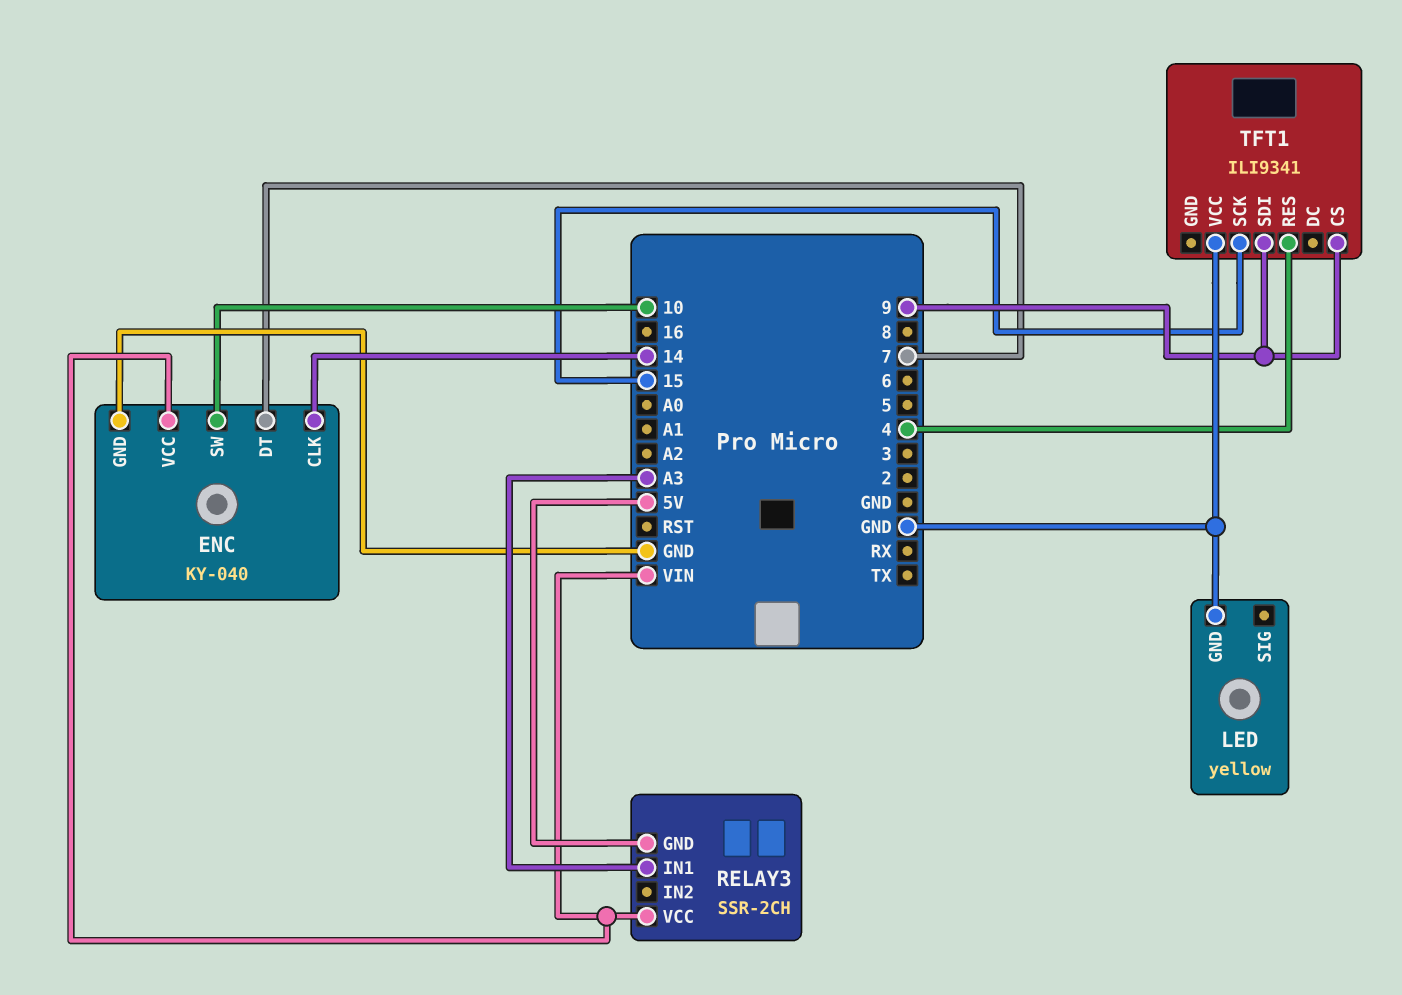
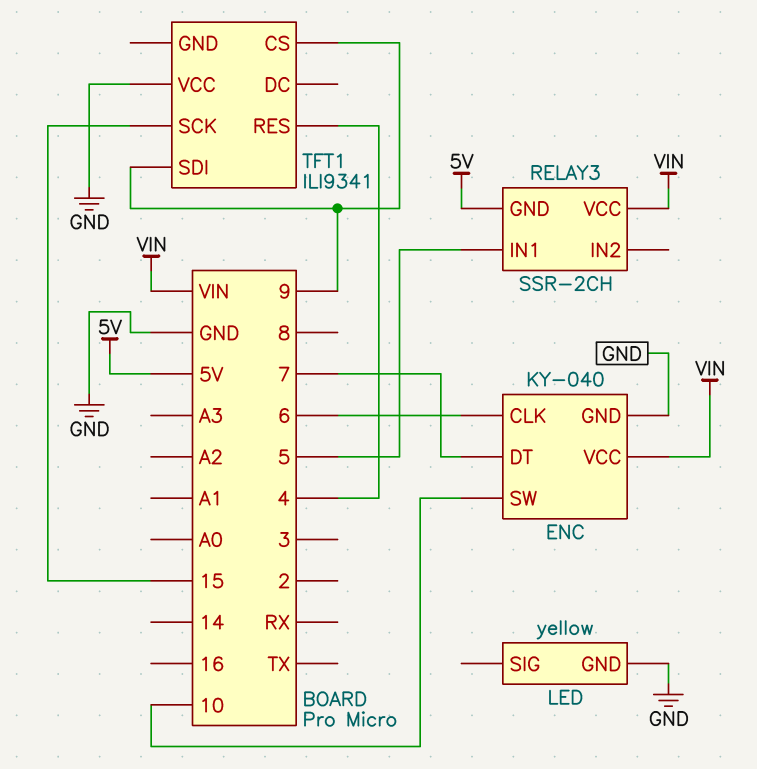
ENC pin CLK: 14 -> 6
RELAY3 pin IN1: A3 -> 5

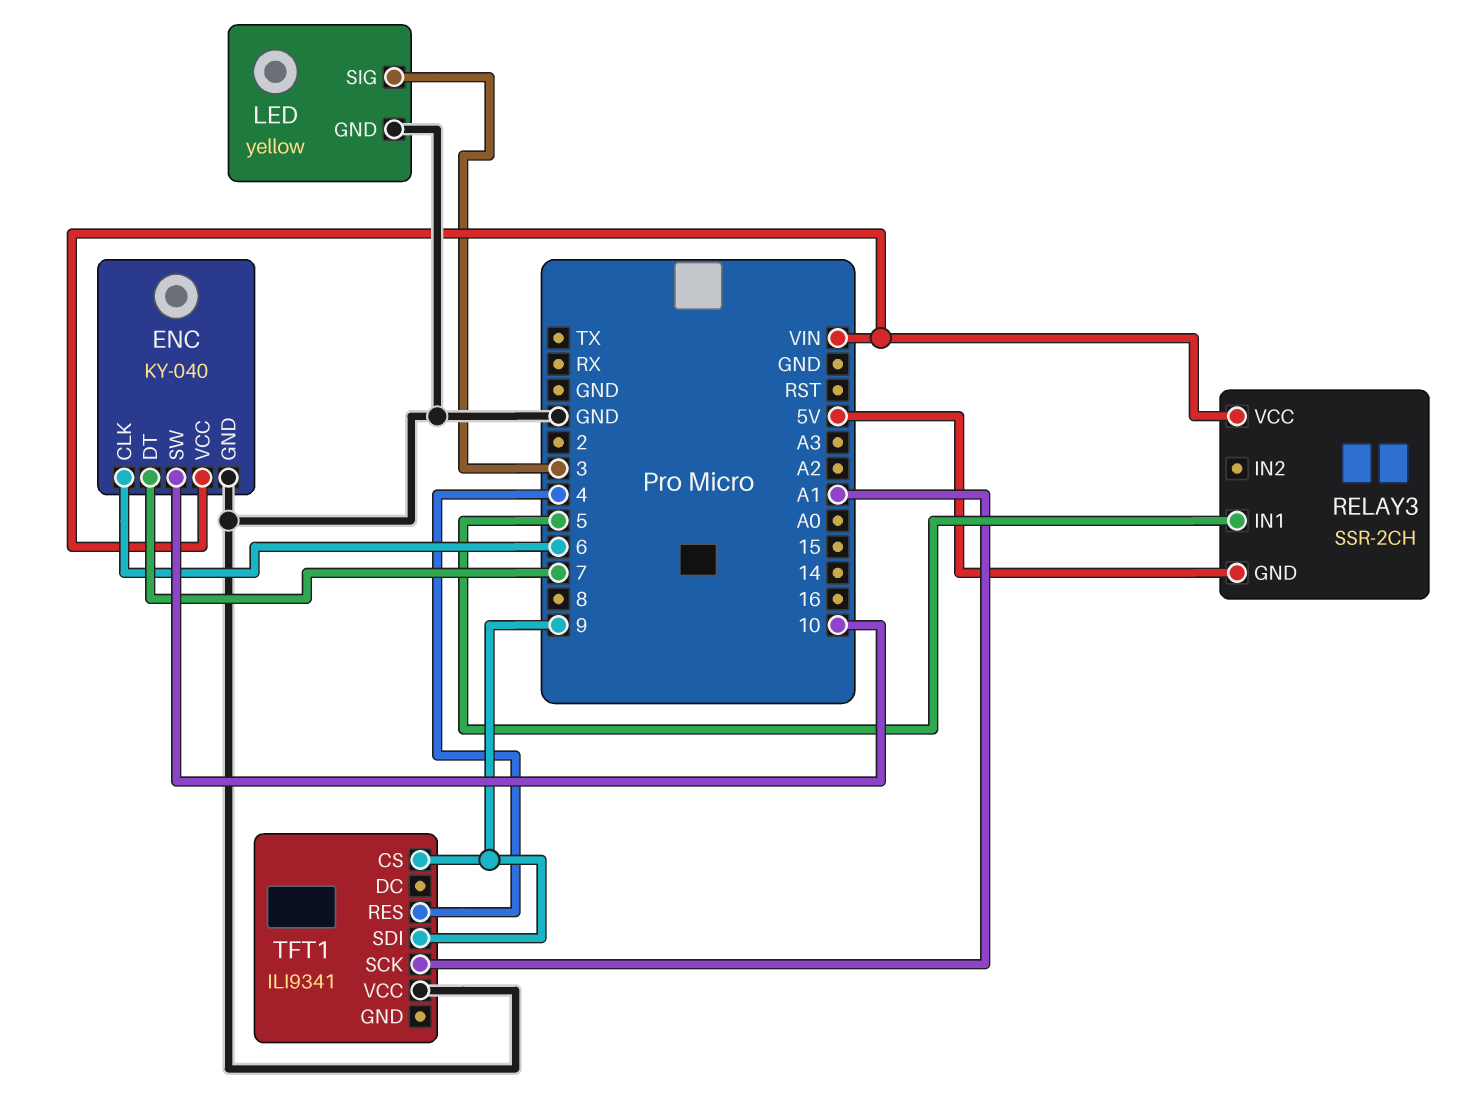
LED pin SIG: none -> 3
TFT1 pin SCK: 15 -> A1

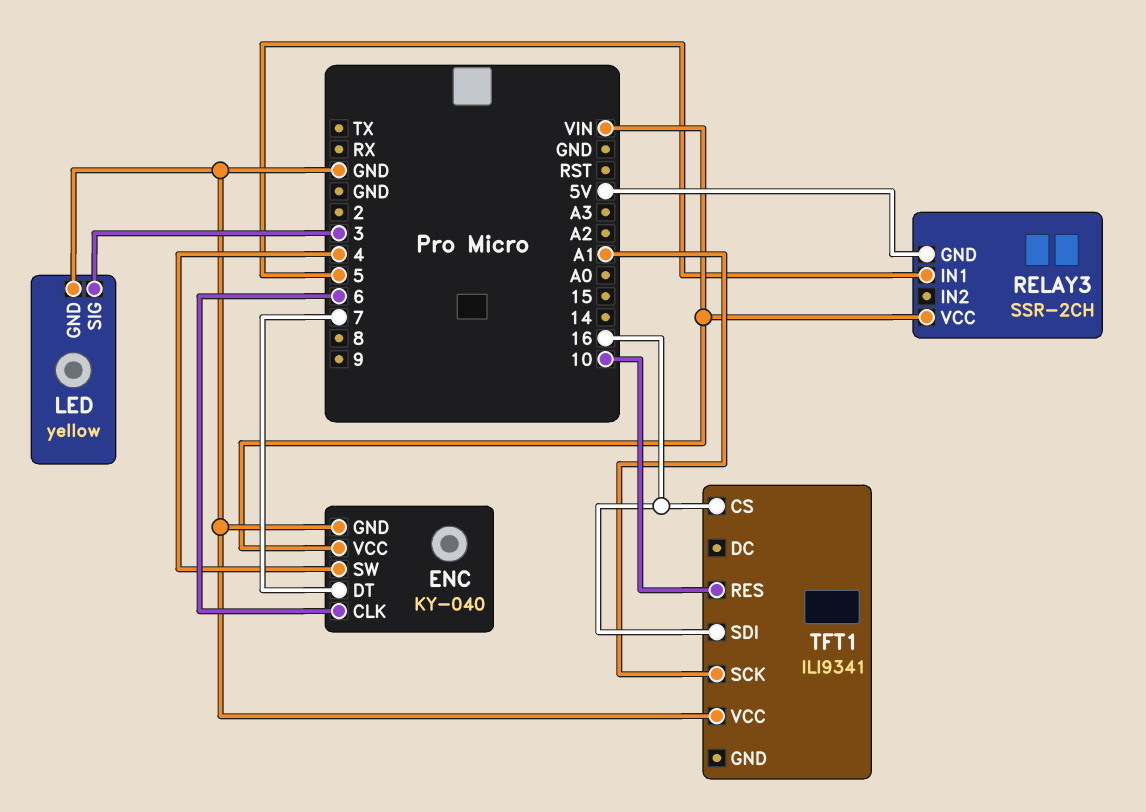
ENC pin SW: 10 -> 4
TFT1 pin CS: 9 -> 16
TFT1 pin RES: 4 -> 10
TFT1 pin SDI: 9 -> 16

